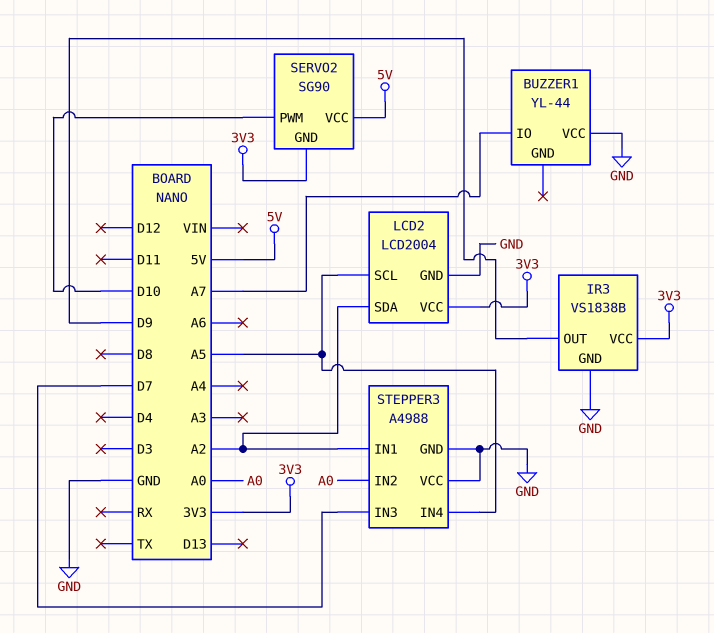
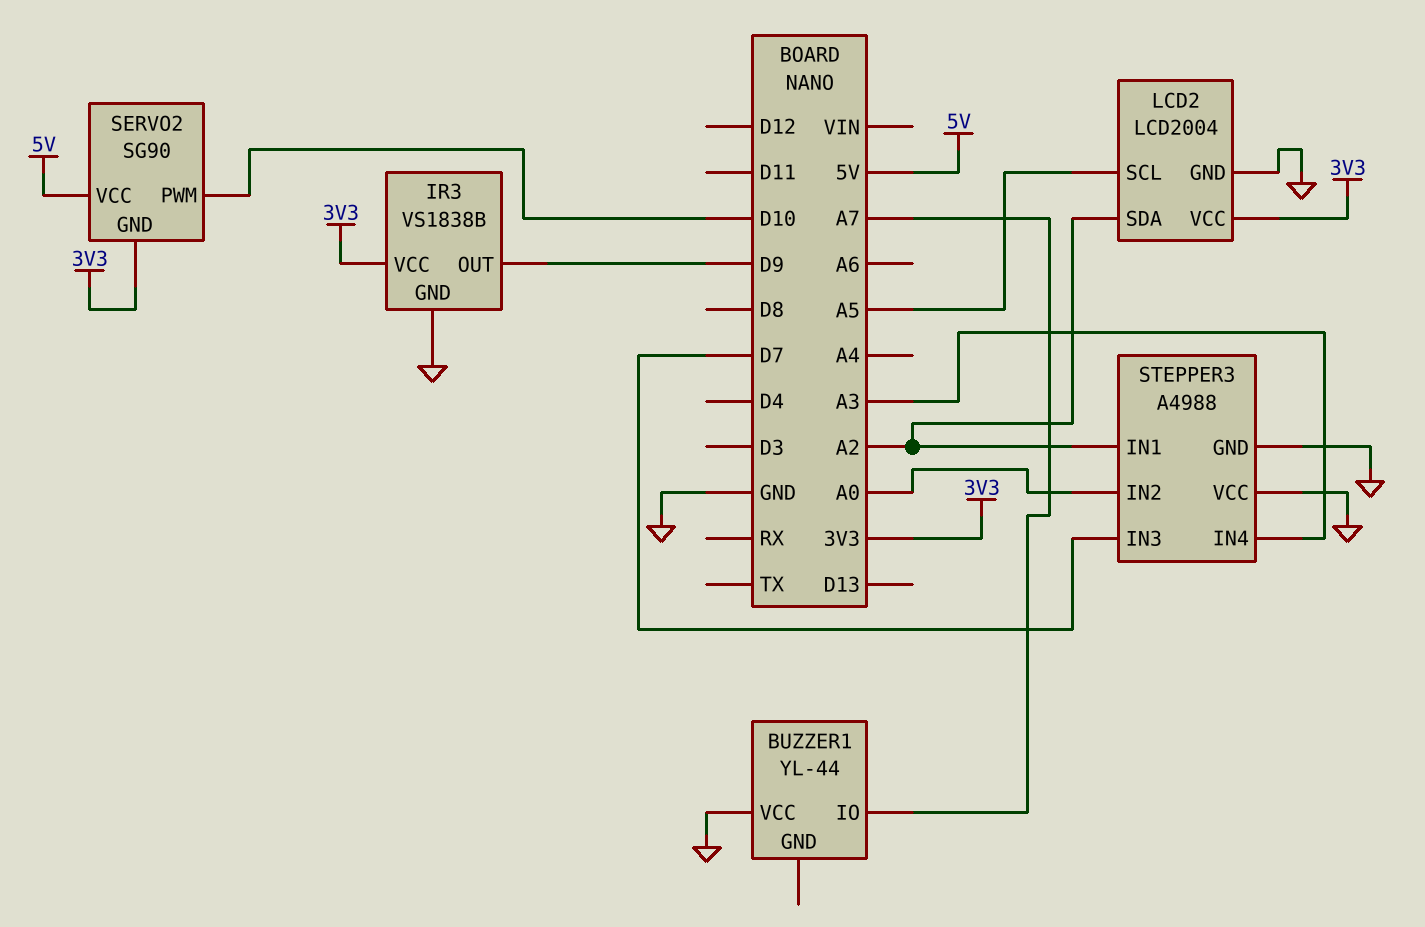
STEPPER3 pin IN4: A5 -> A3

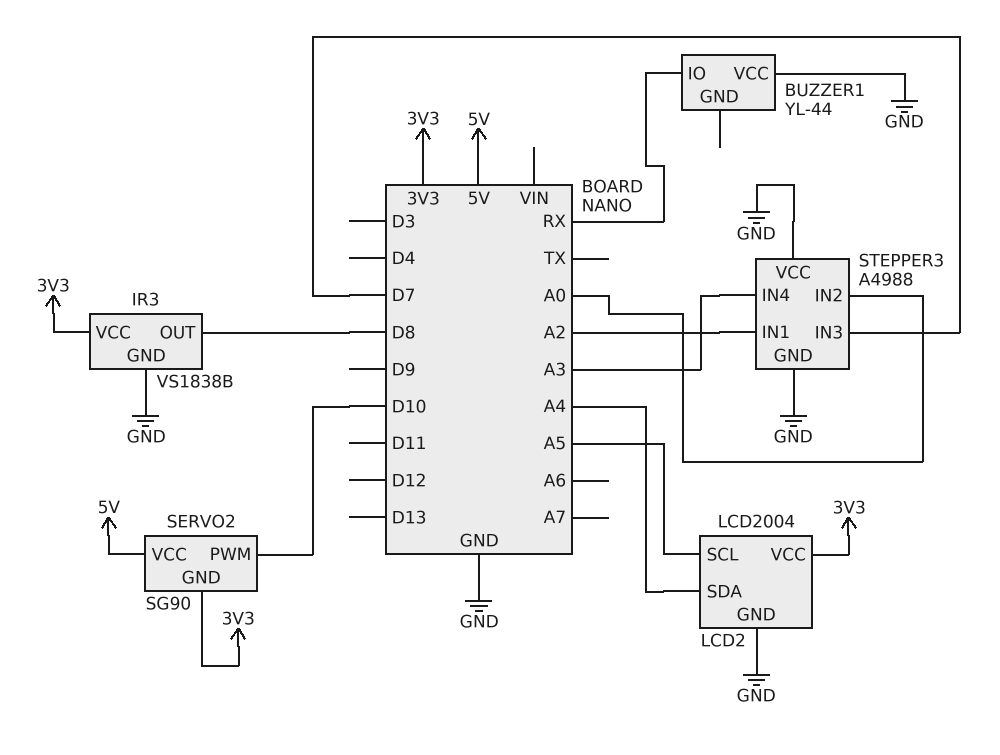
BUZZER1 pin IO: A7 -> RX
IR3 pin OUT: D9 -> D8
LCD2 pin SDA: A2 -> A4

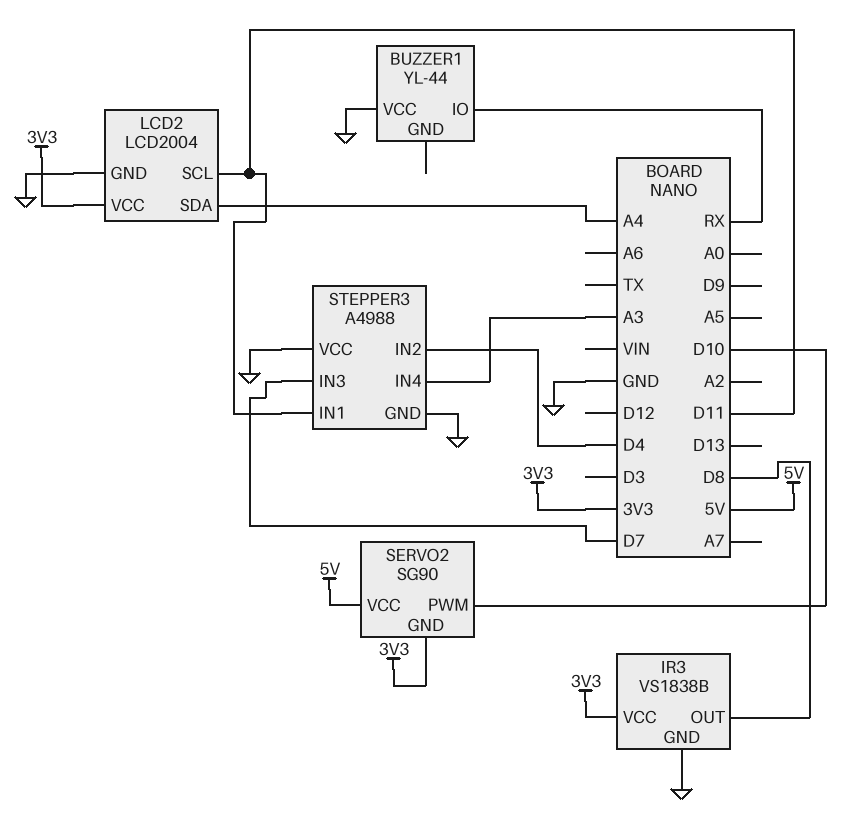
LCD2 pin SCL: A5 -> D11
STEPPER3 pin IN1: A2 -> D11
STEPPER3 pin IN2: A0 -> D4

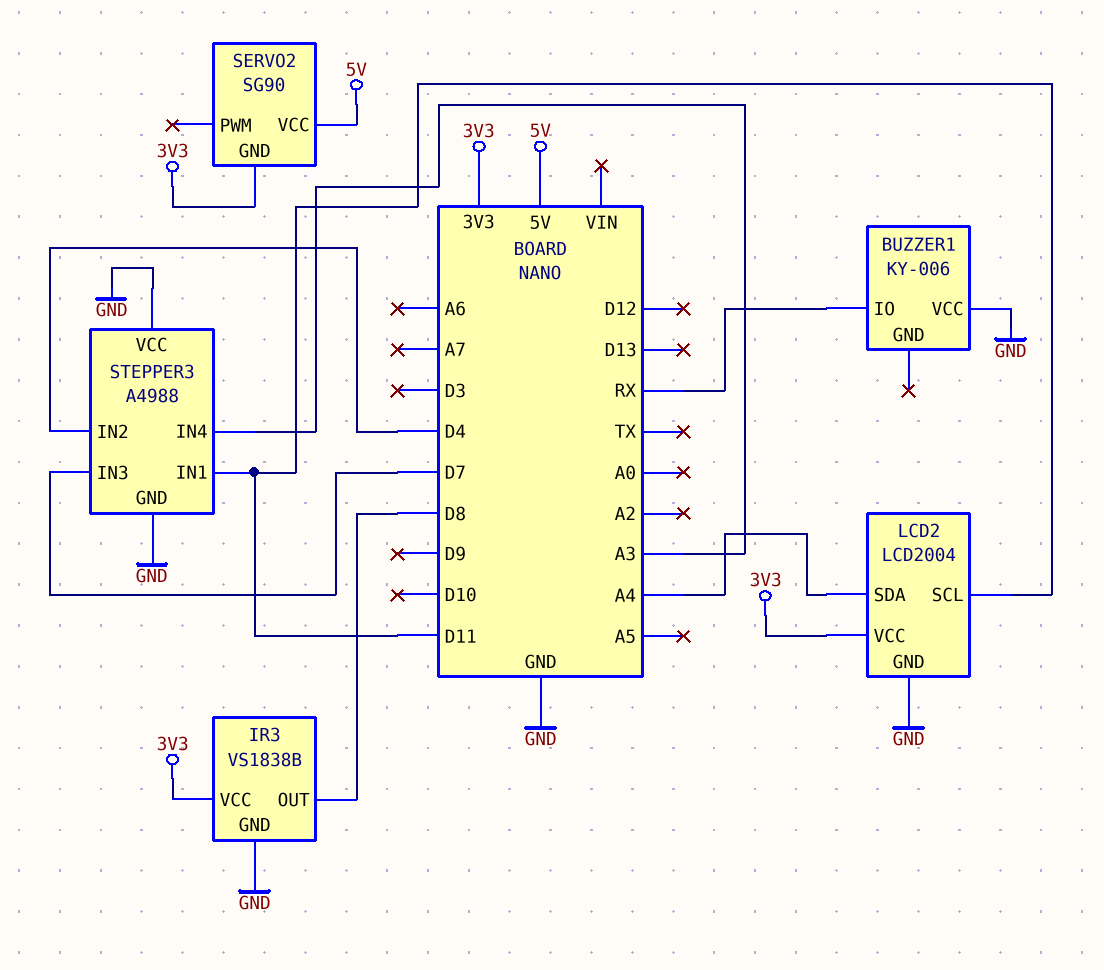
BUZZER1: YL-44 -> KY-006
SERVO2 pin PWM: D10 -> none

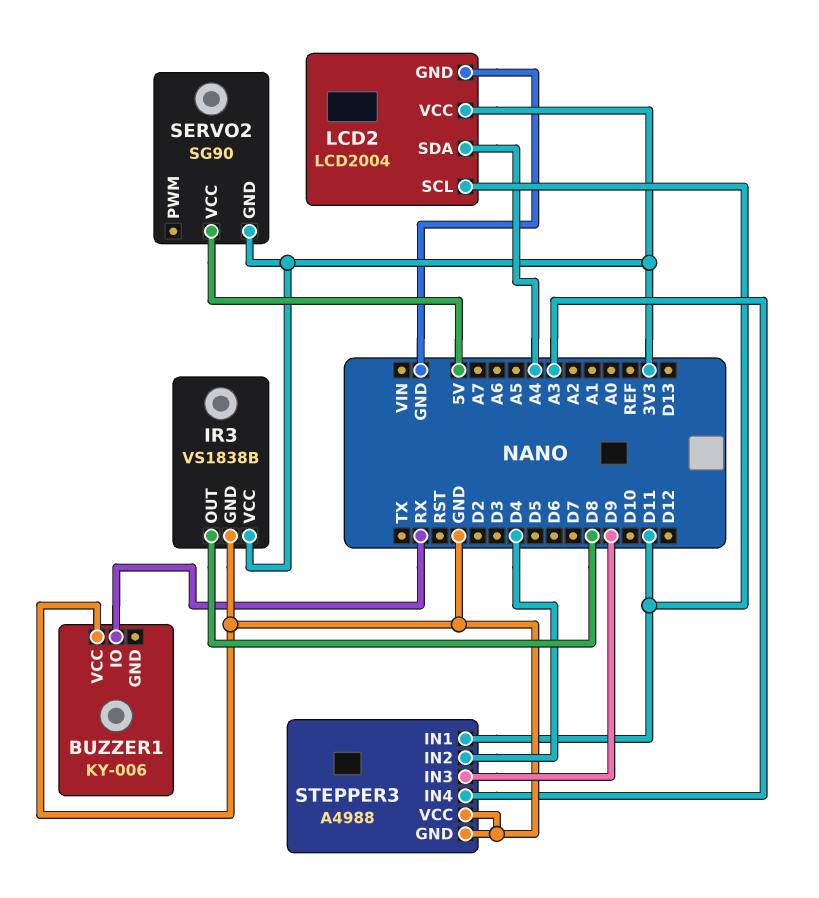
STEPPER3 pin IN3: D7 -> D9

